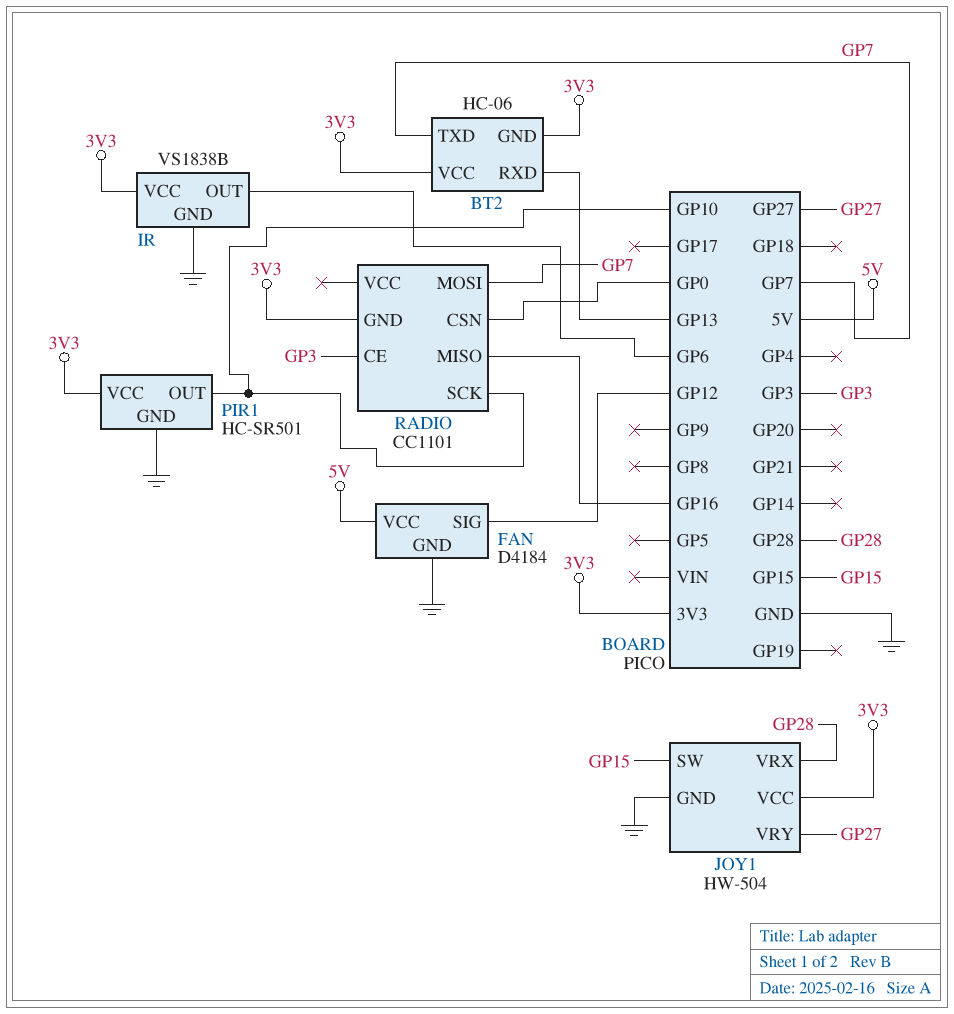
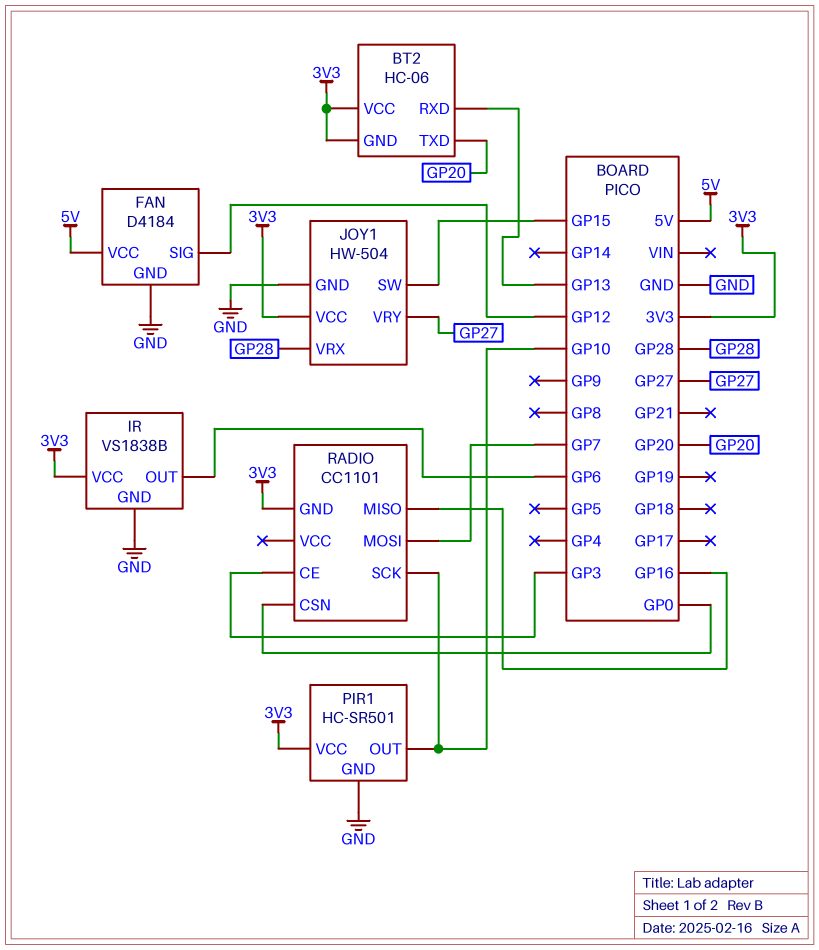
BT2 pin TXD: GP7 -> GP20

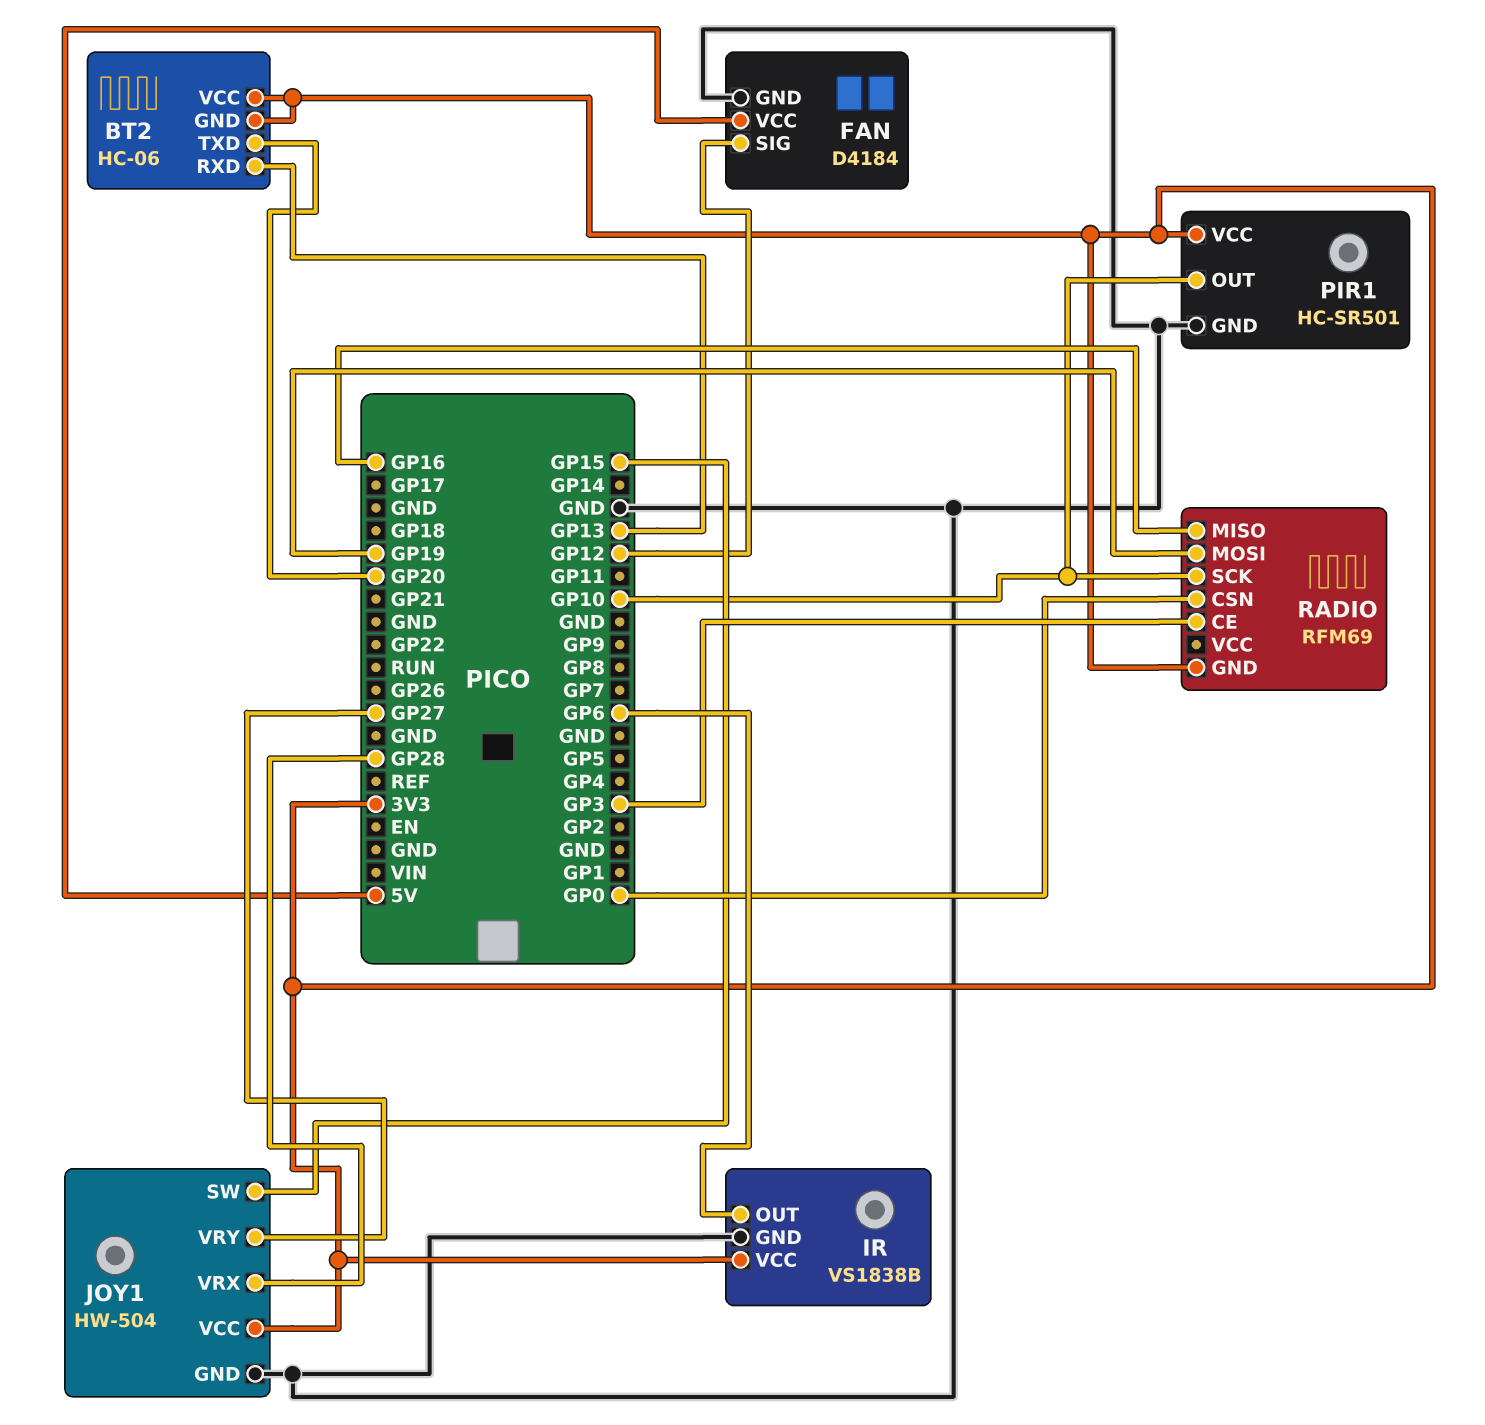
RADIO: CC1101 -> RFM69
RADIO pin MOSI: GP7 -> GP19

